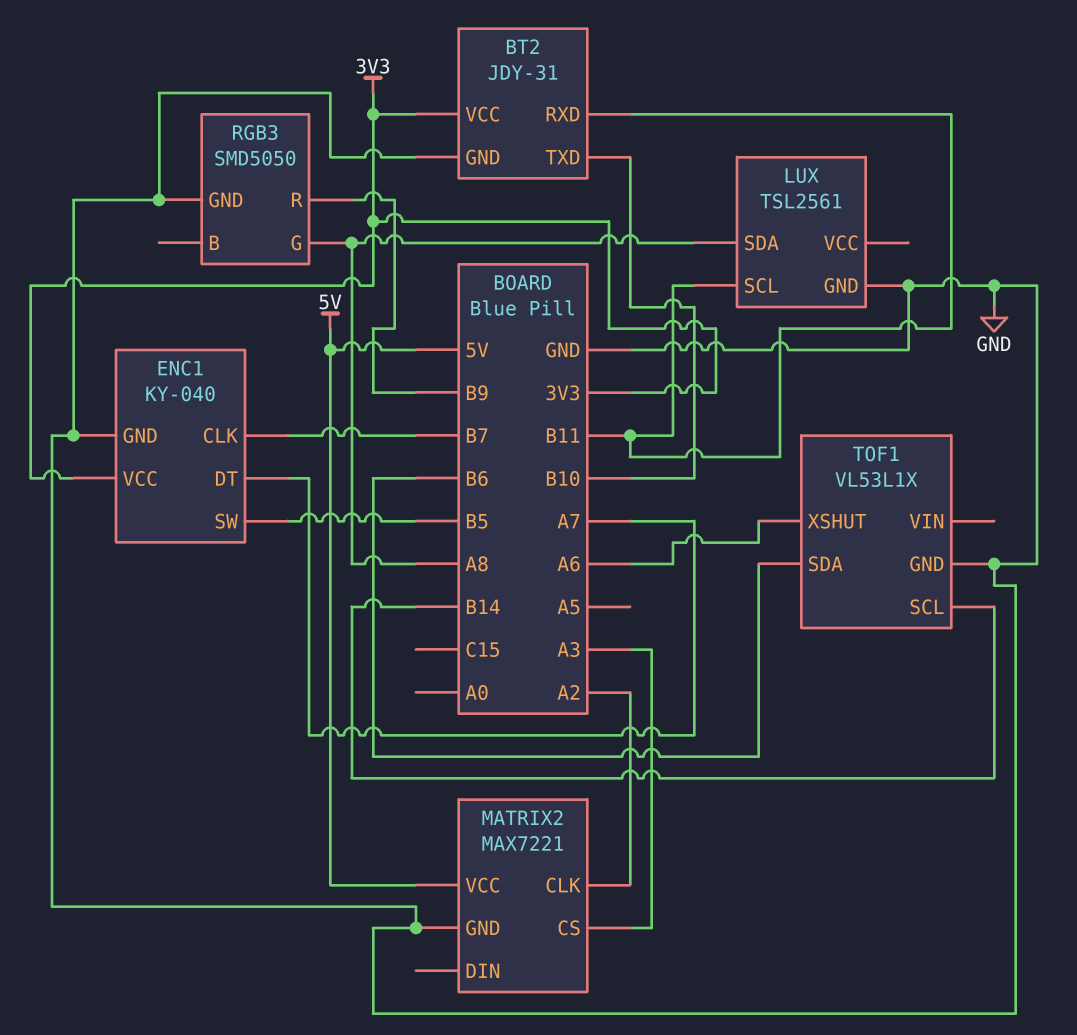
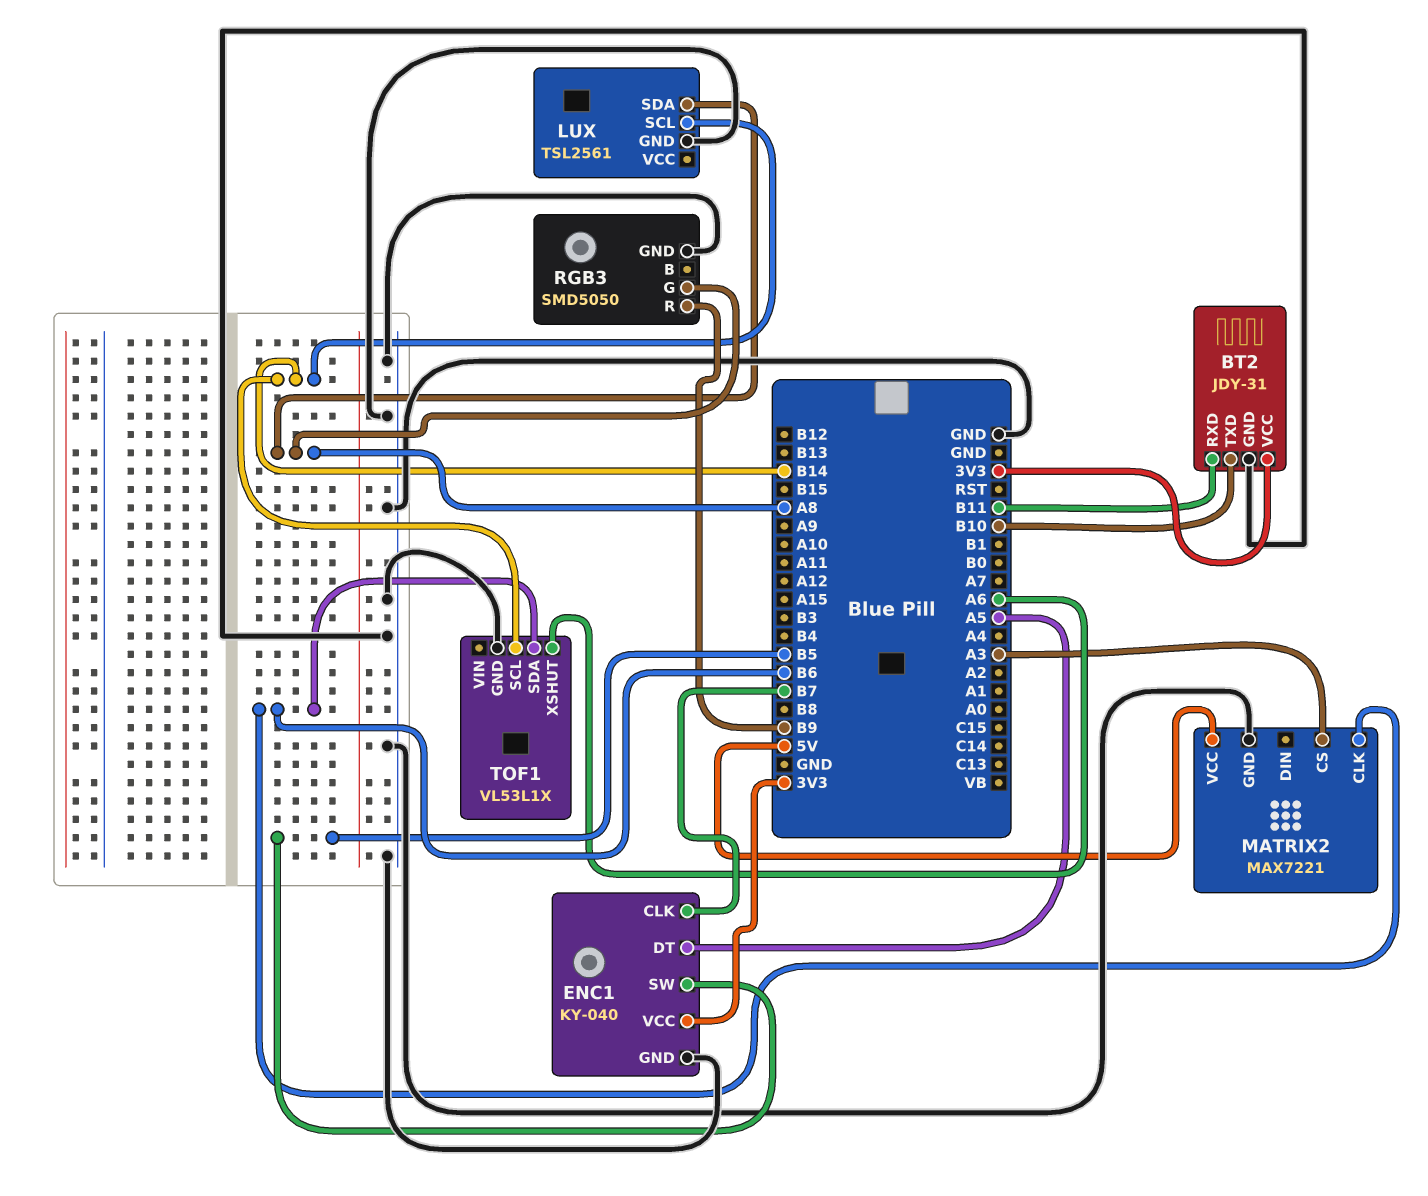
ENC1 pin DT: A7 -> A5
LUX pin SCL: B11 -> B14
MATRIX2 pin CLK: A2 -> B6

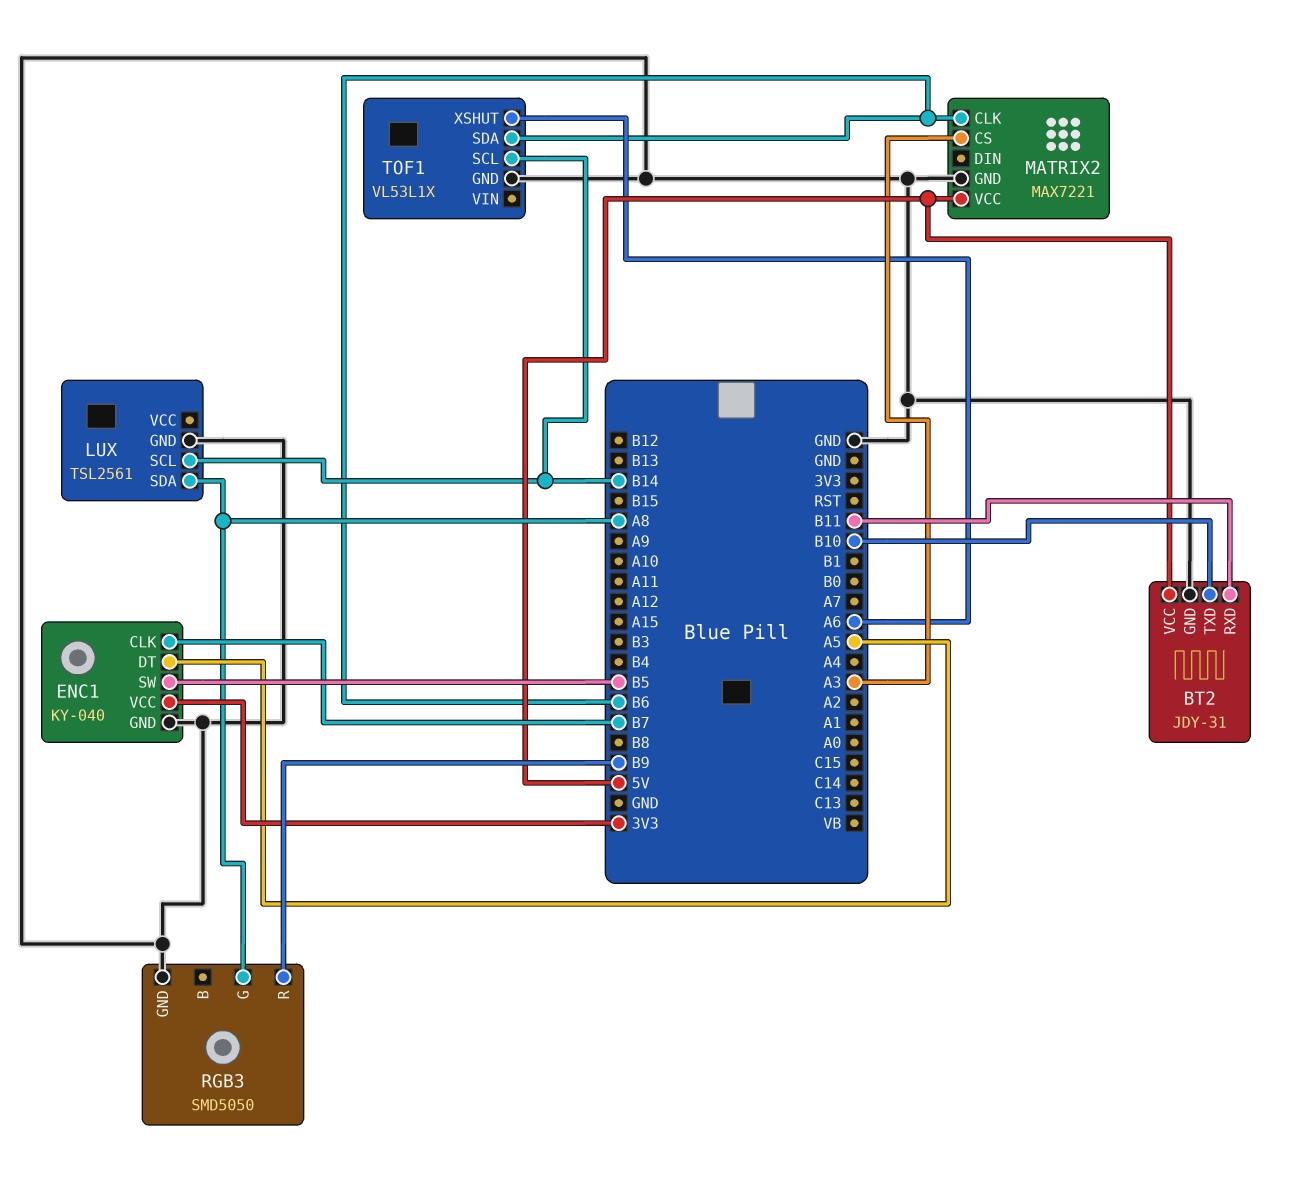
BT2 pin VCC: 3V3 -> 5V

